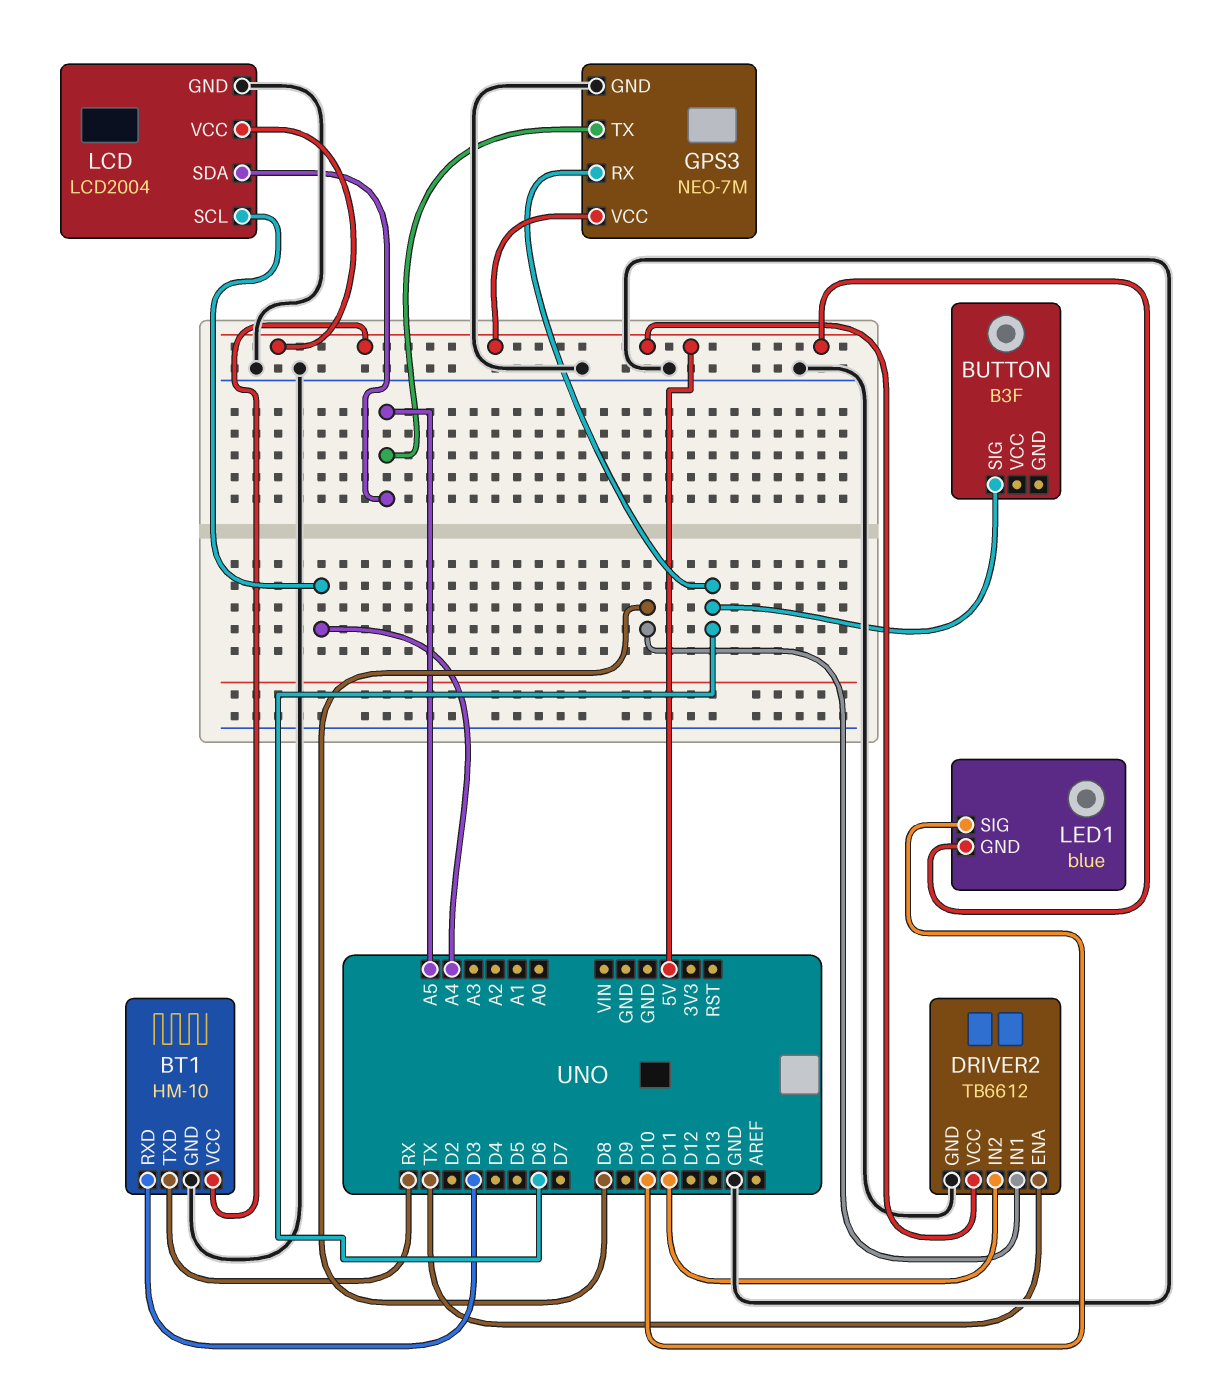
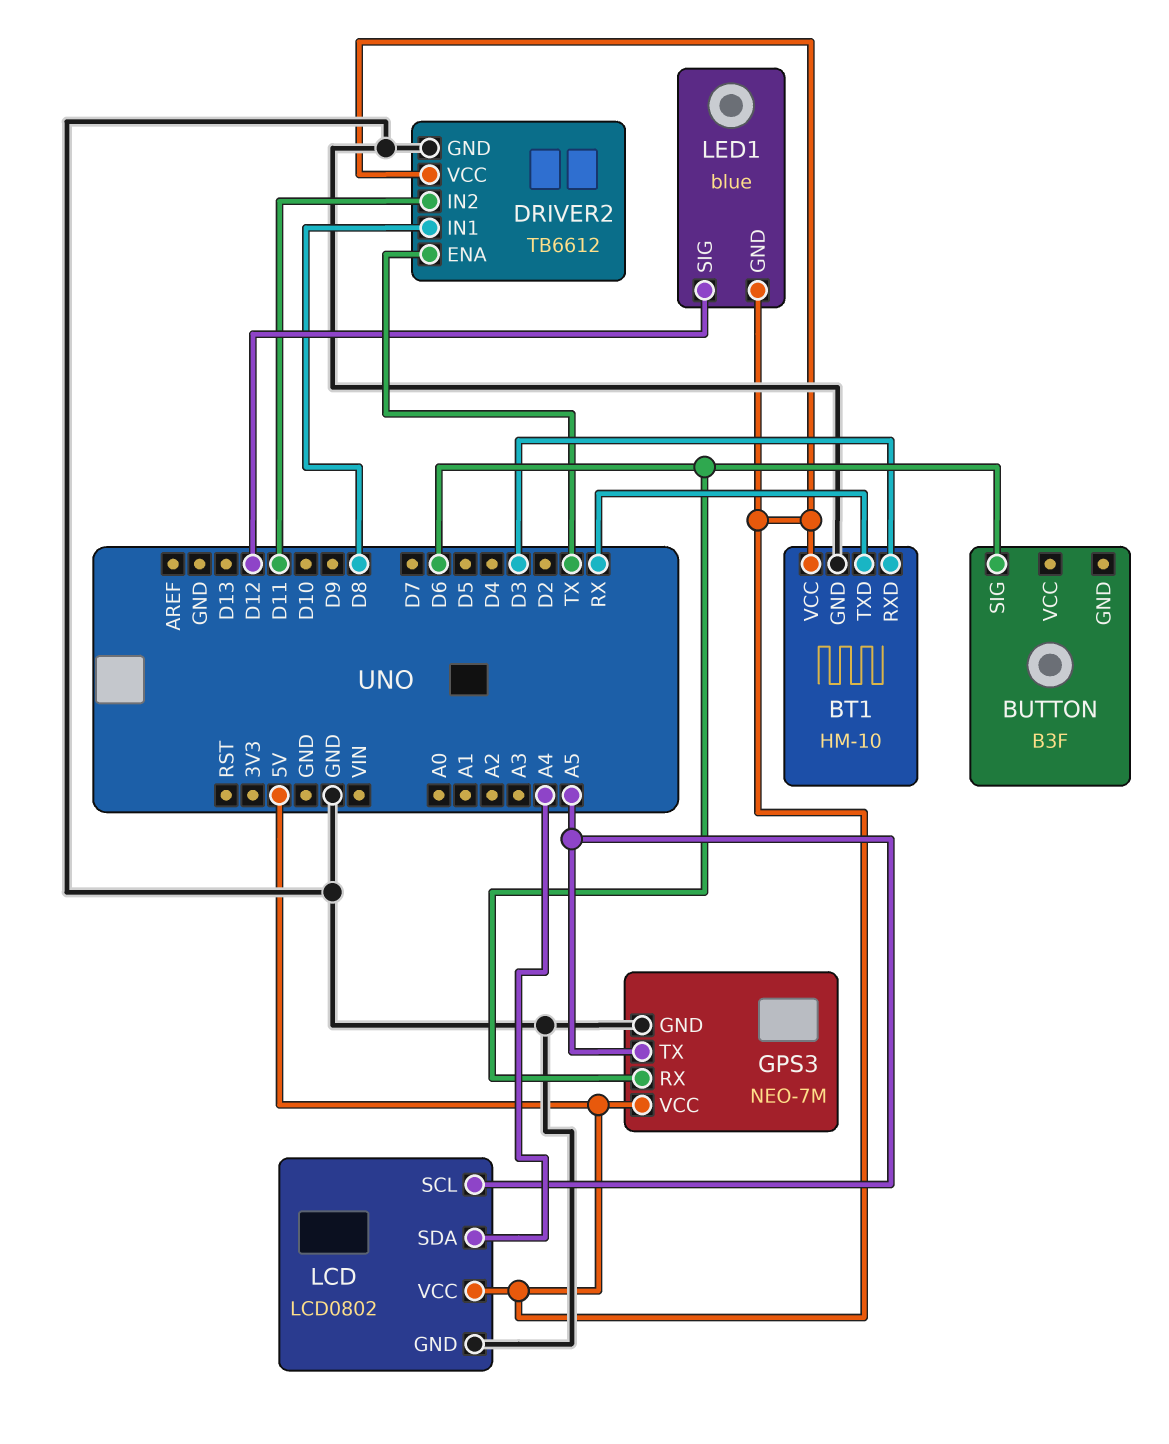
LCD: LCD2004 -> LCD0802
LCD pin SCL: A4 -> A5
LCD pin SDA: A5 -> A4
LED1 pin SIG: D10 -> D12

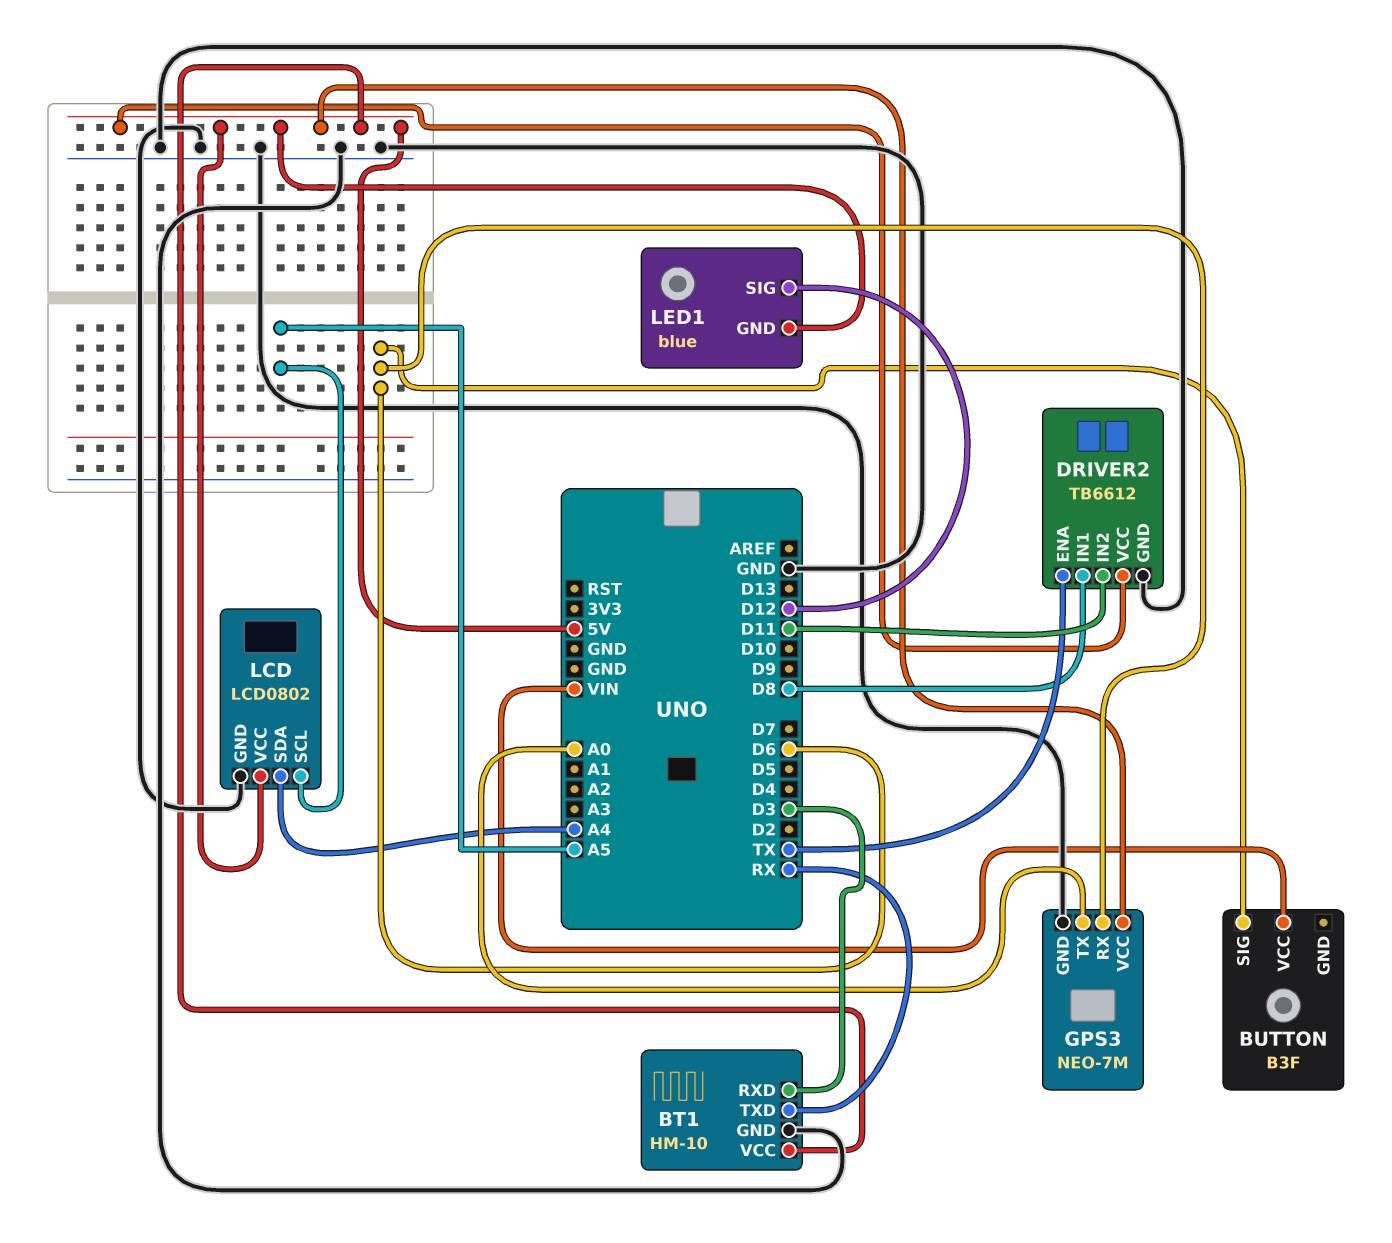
BUTTON pin VCC: none -> VIN
GPS3 pin TX: A5 -> A0

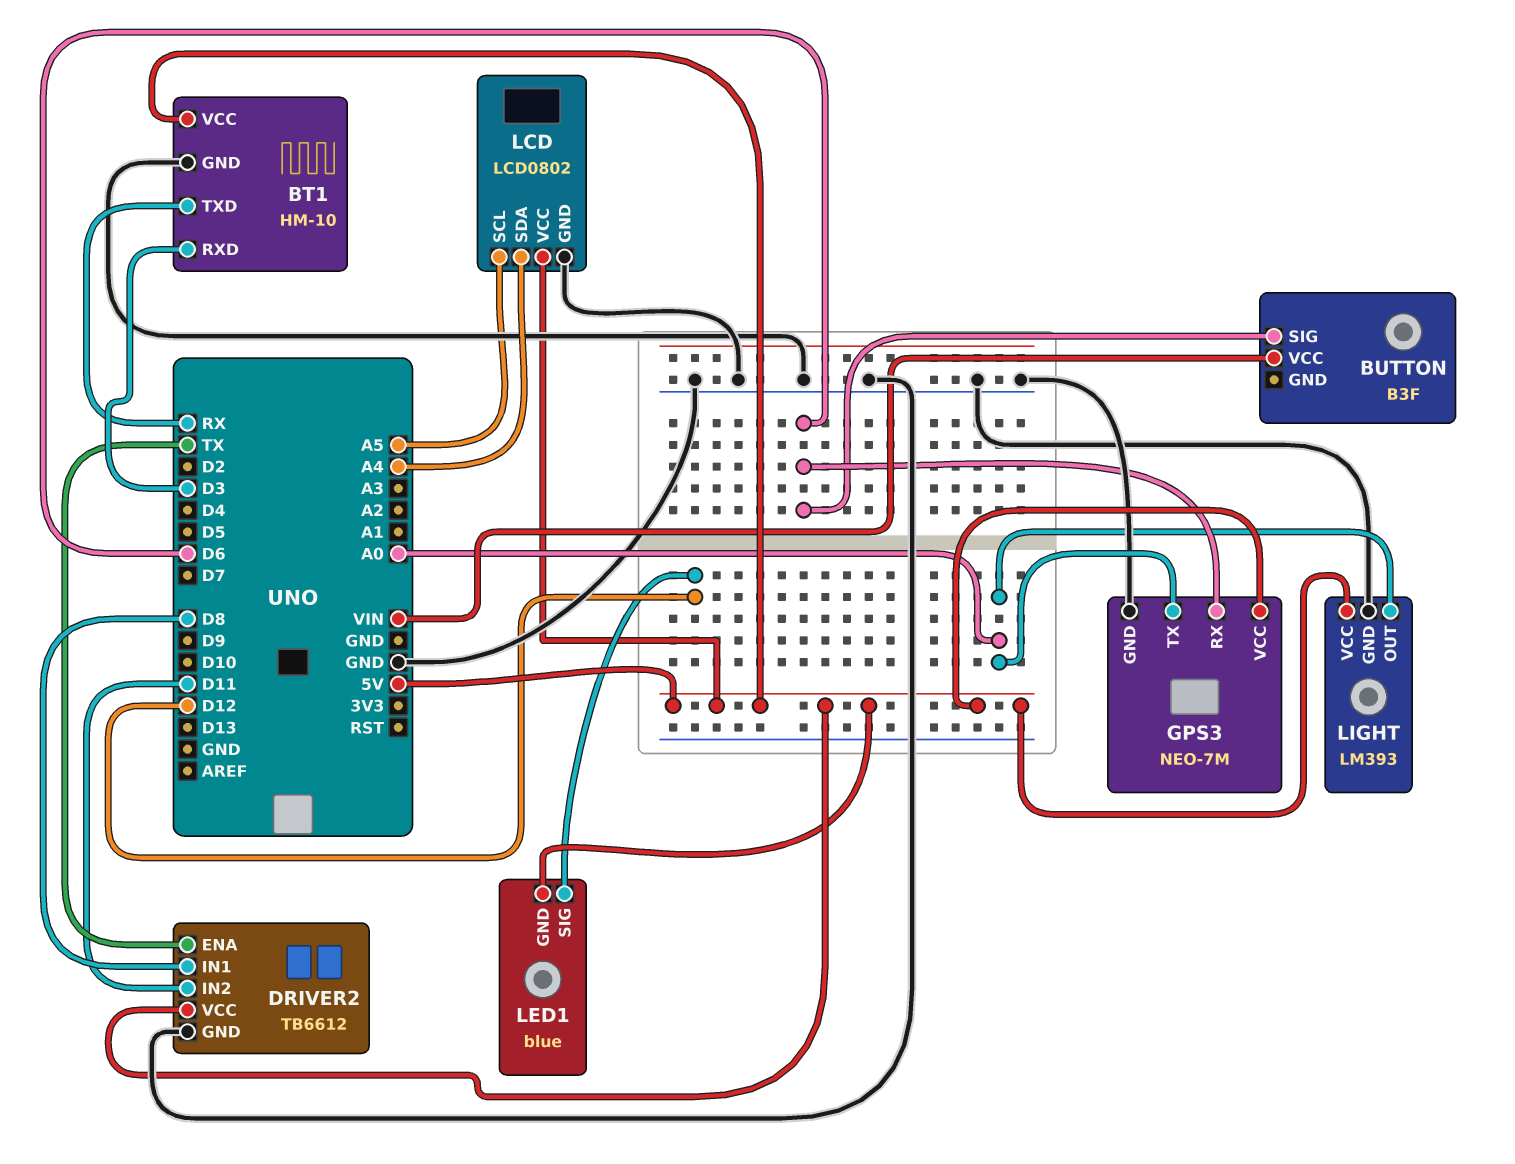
LIGHT: none -> LM393
LIGHT pin GND: none -> GND
LIGHT pin OUT: none -> A0
LIGHT pin VCC: none -> 5V

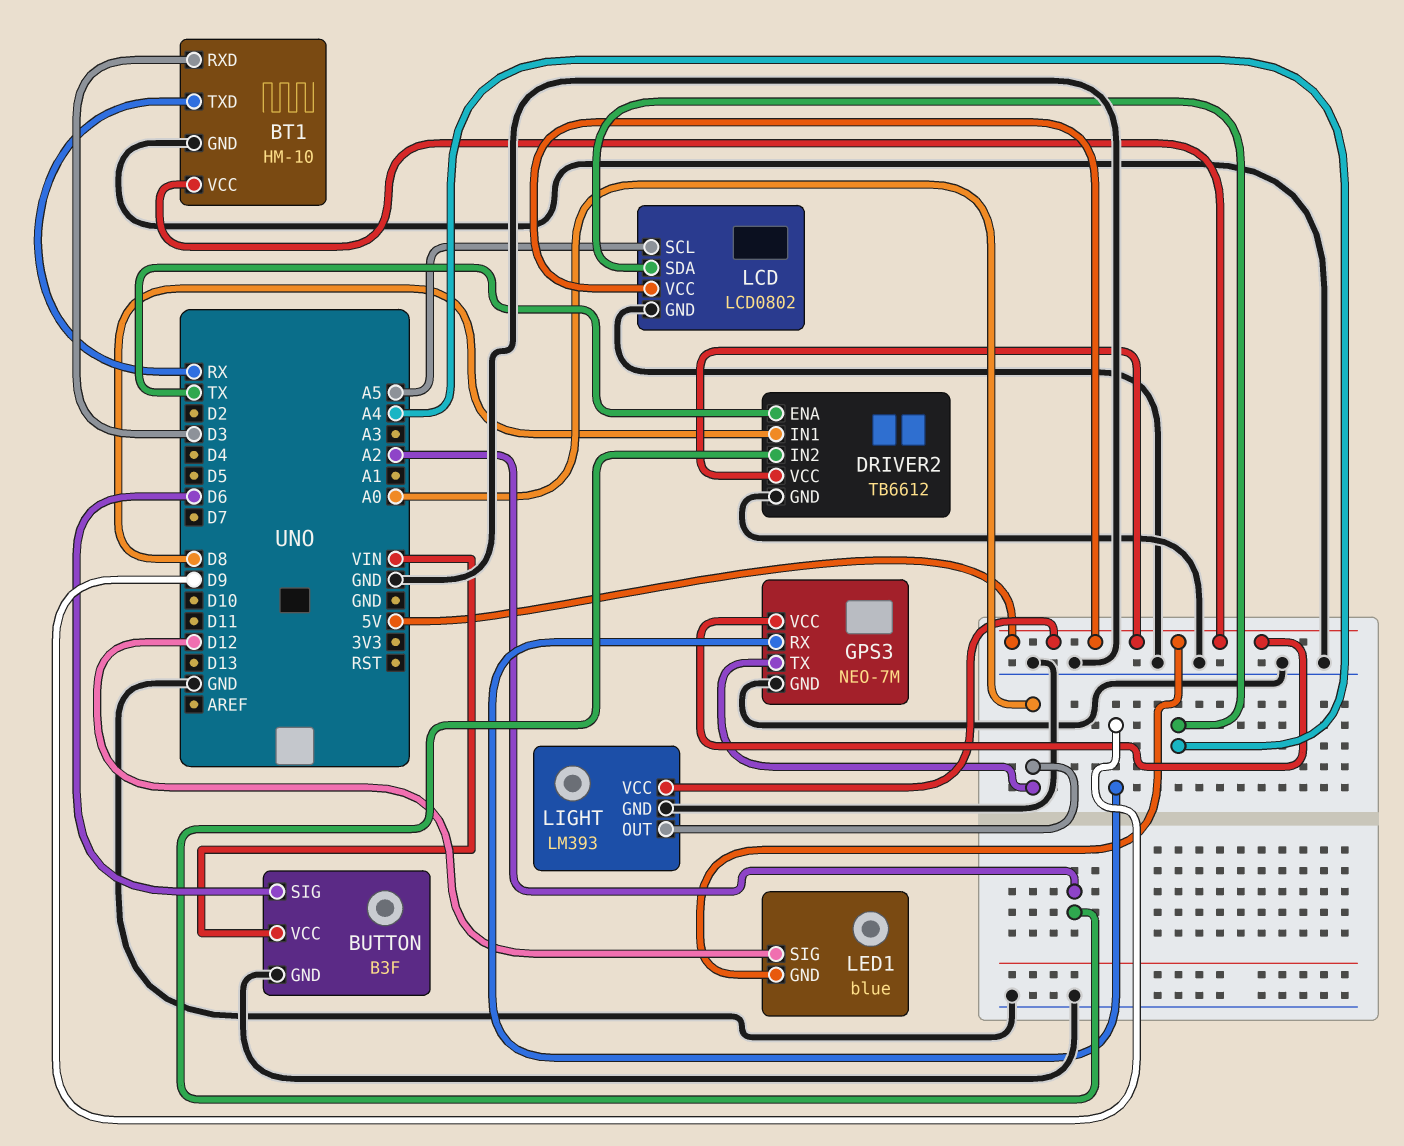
BUTTON pin GND: none -> GND
DRIVER2 pin IN2: D11 -> A2
GPS3 pin RX: D6 -> D9

